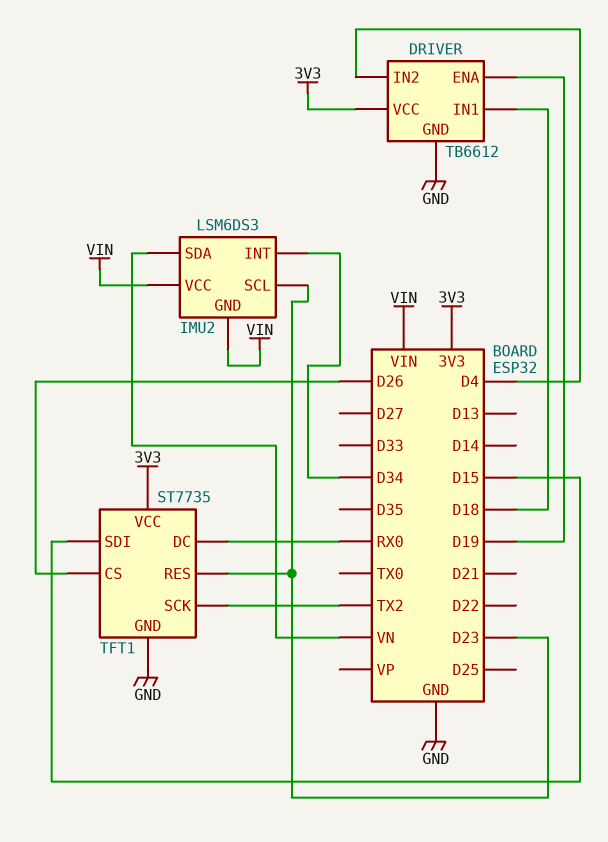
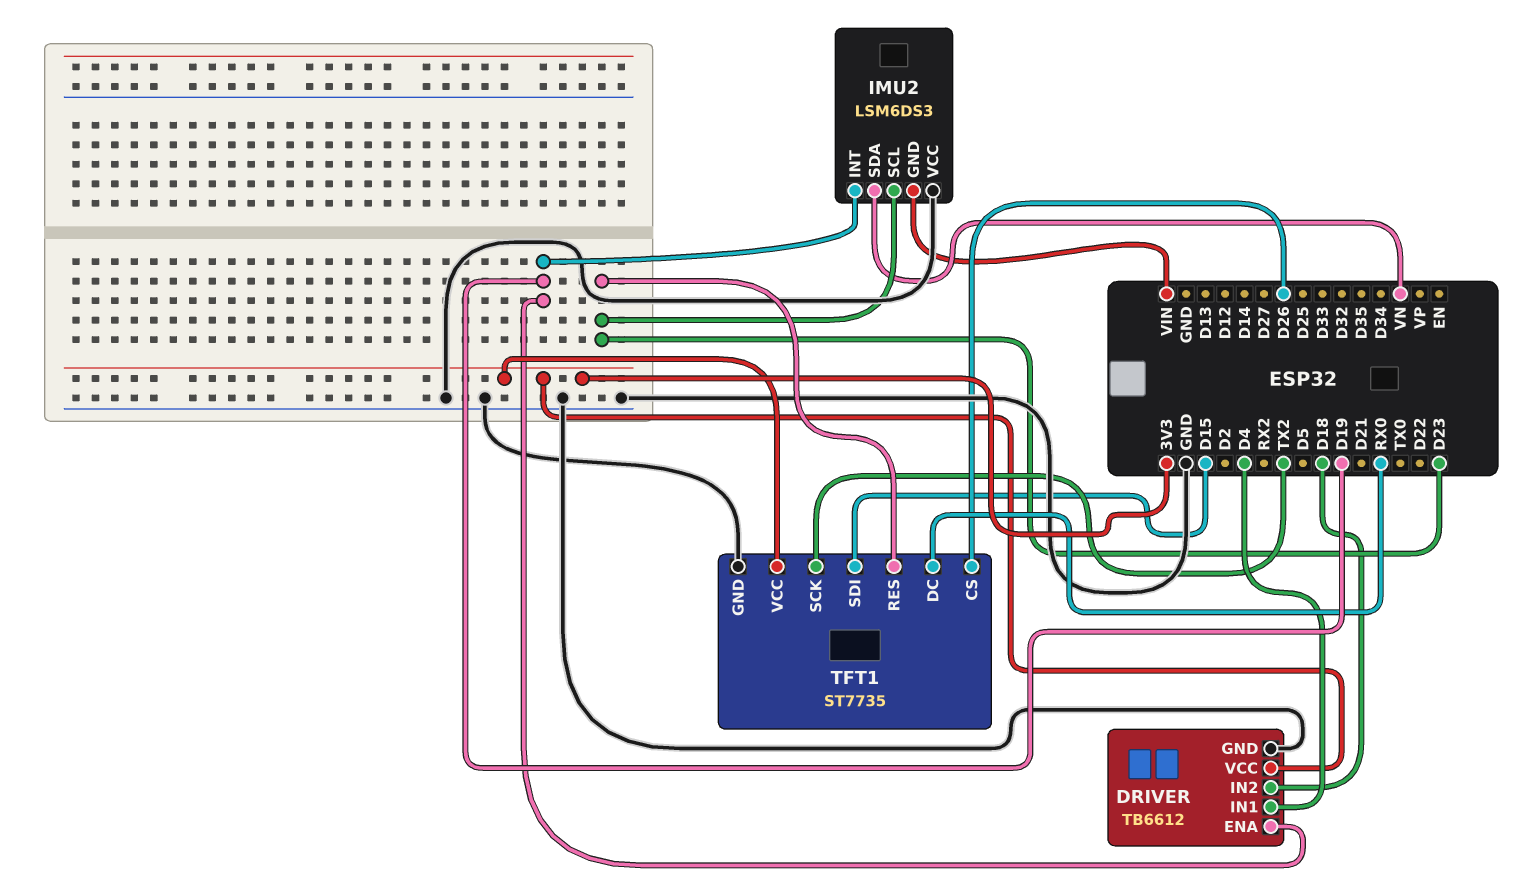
DRIVER pin IN1: D18 -> D4
DRIVER pin IN2: D4 -> D18
IMU2 pin INT: D34 -> D19
IMU2 pin VCC: VIN -> GND

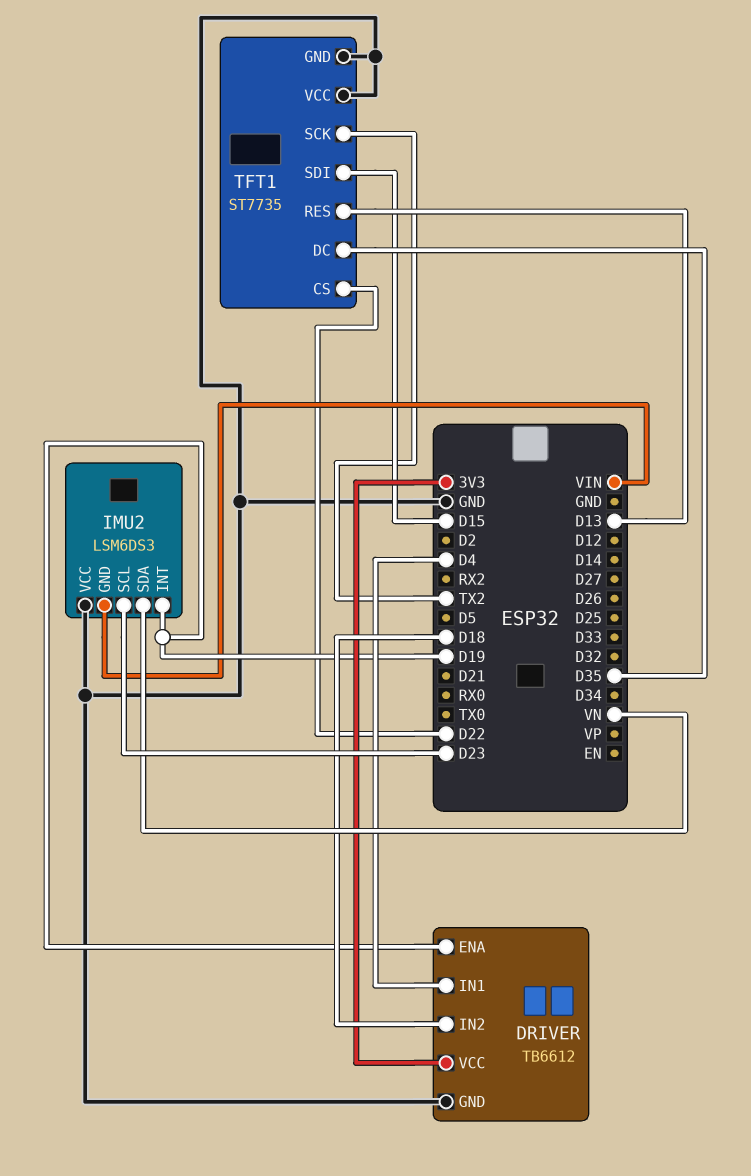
TFT1 pin CS: D26 -> D22
TFT1 pin DC: RX0 -> D35
TFT1 pin RES: D23 -> D13
TFT1 pin VCC: 3V3 -> GND

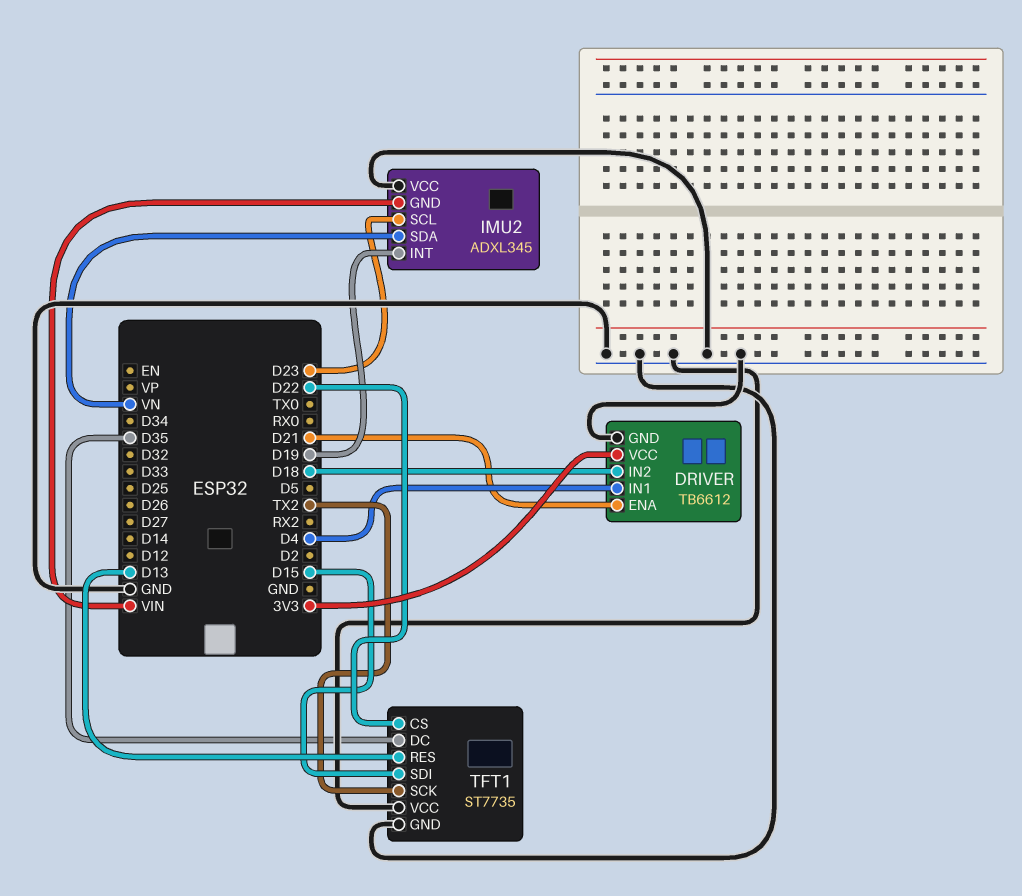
DRIVER pin ENA: D19 -> D21
IMU2: LSM6DS3 -> ADXL345

